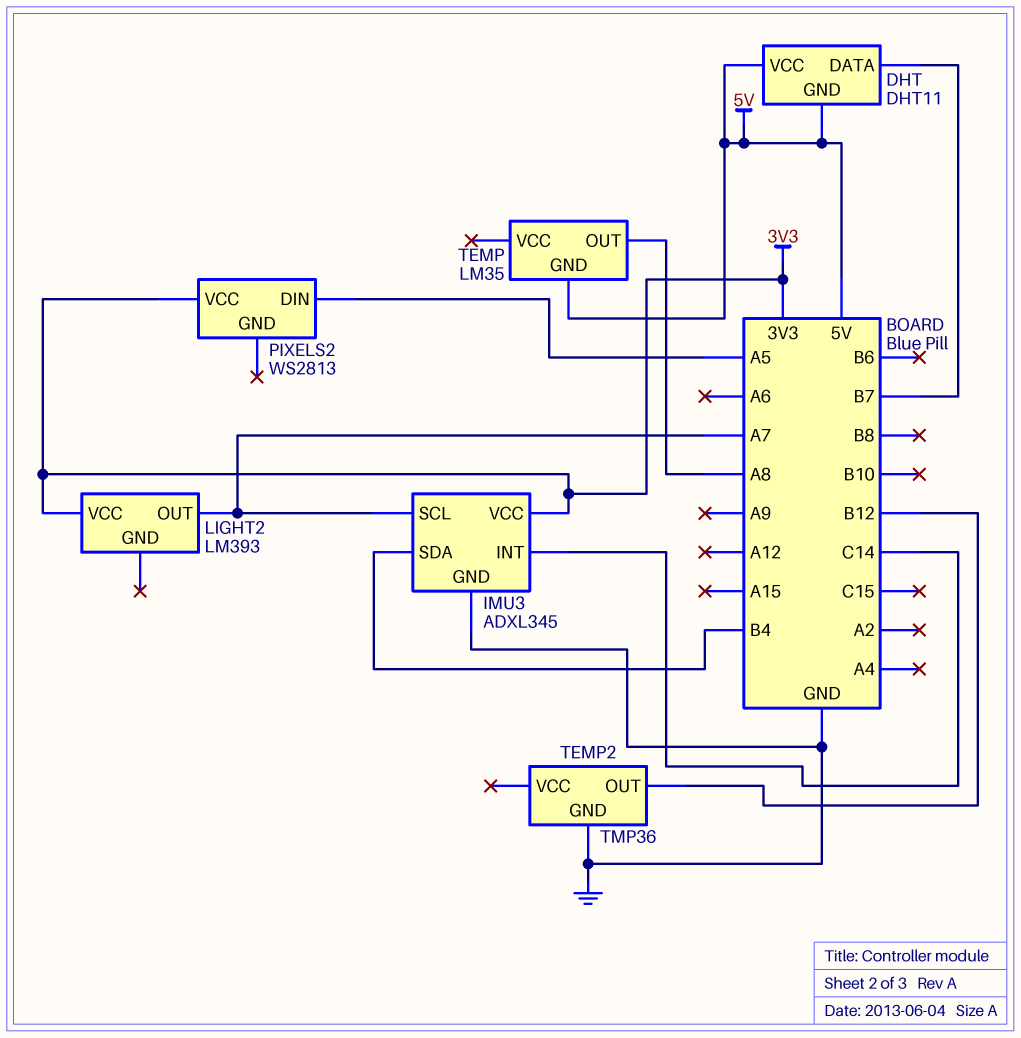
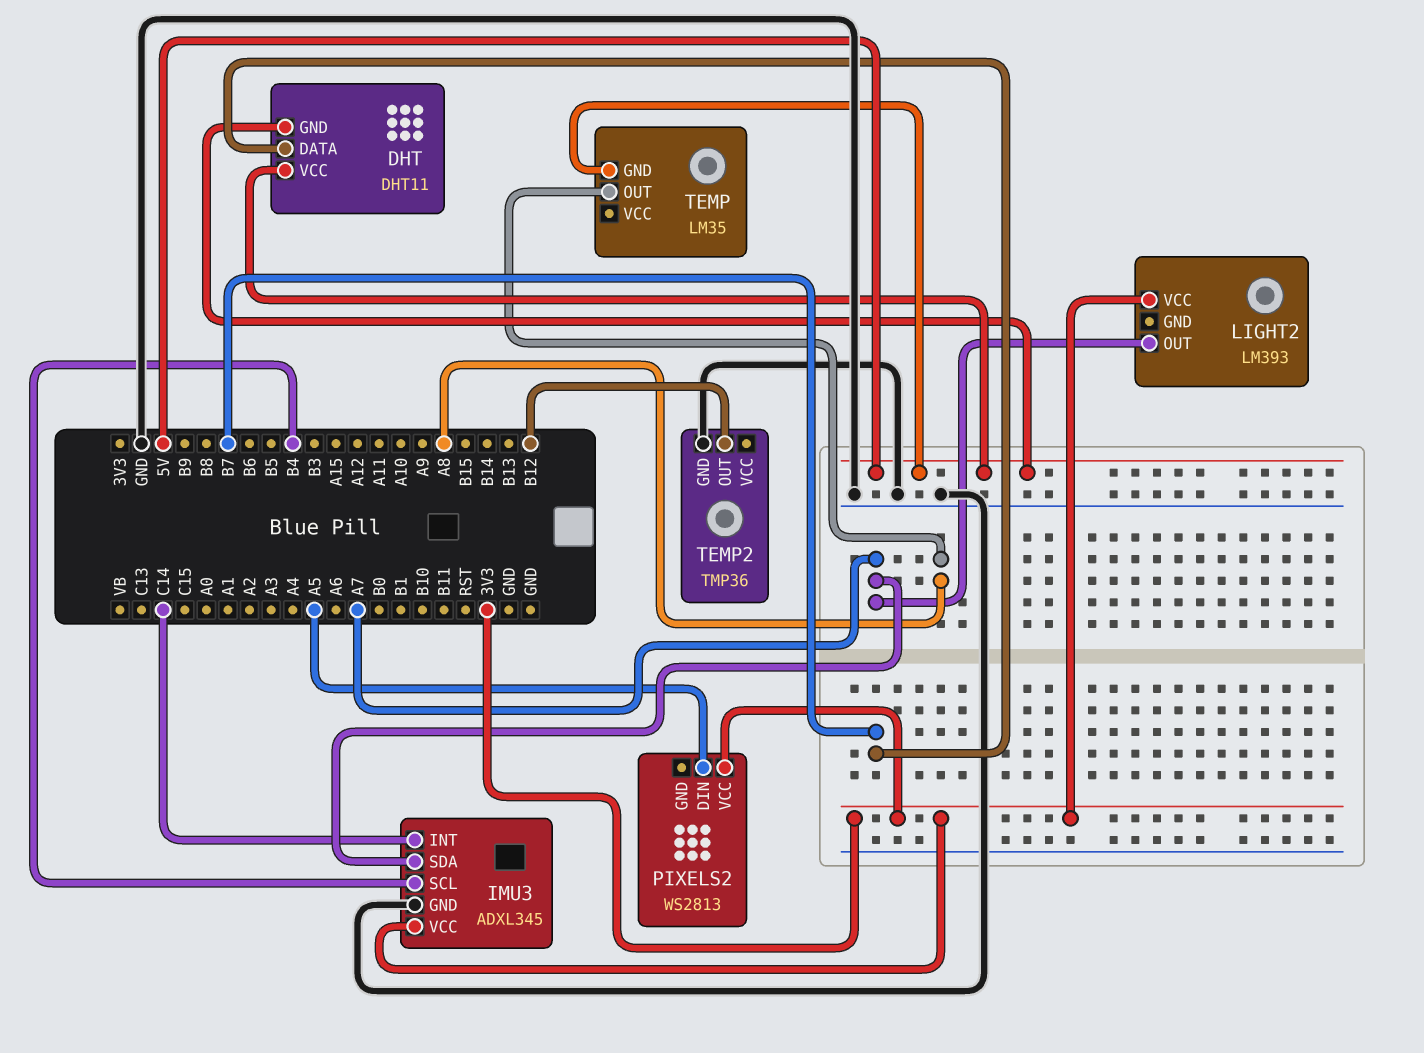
IMU3 pin SCL: A7 -> B4
IMU3 pin SDA: B4 -> A7

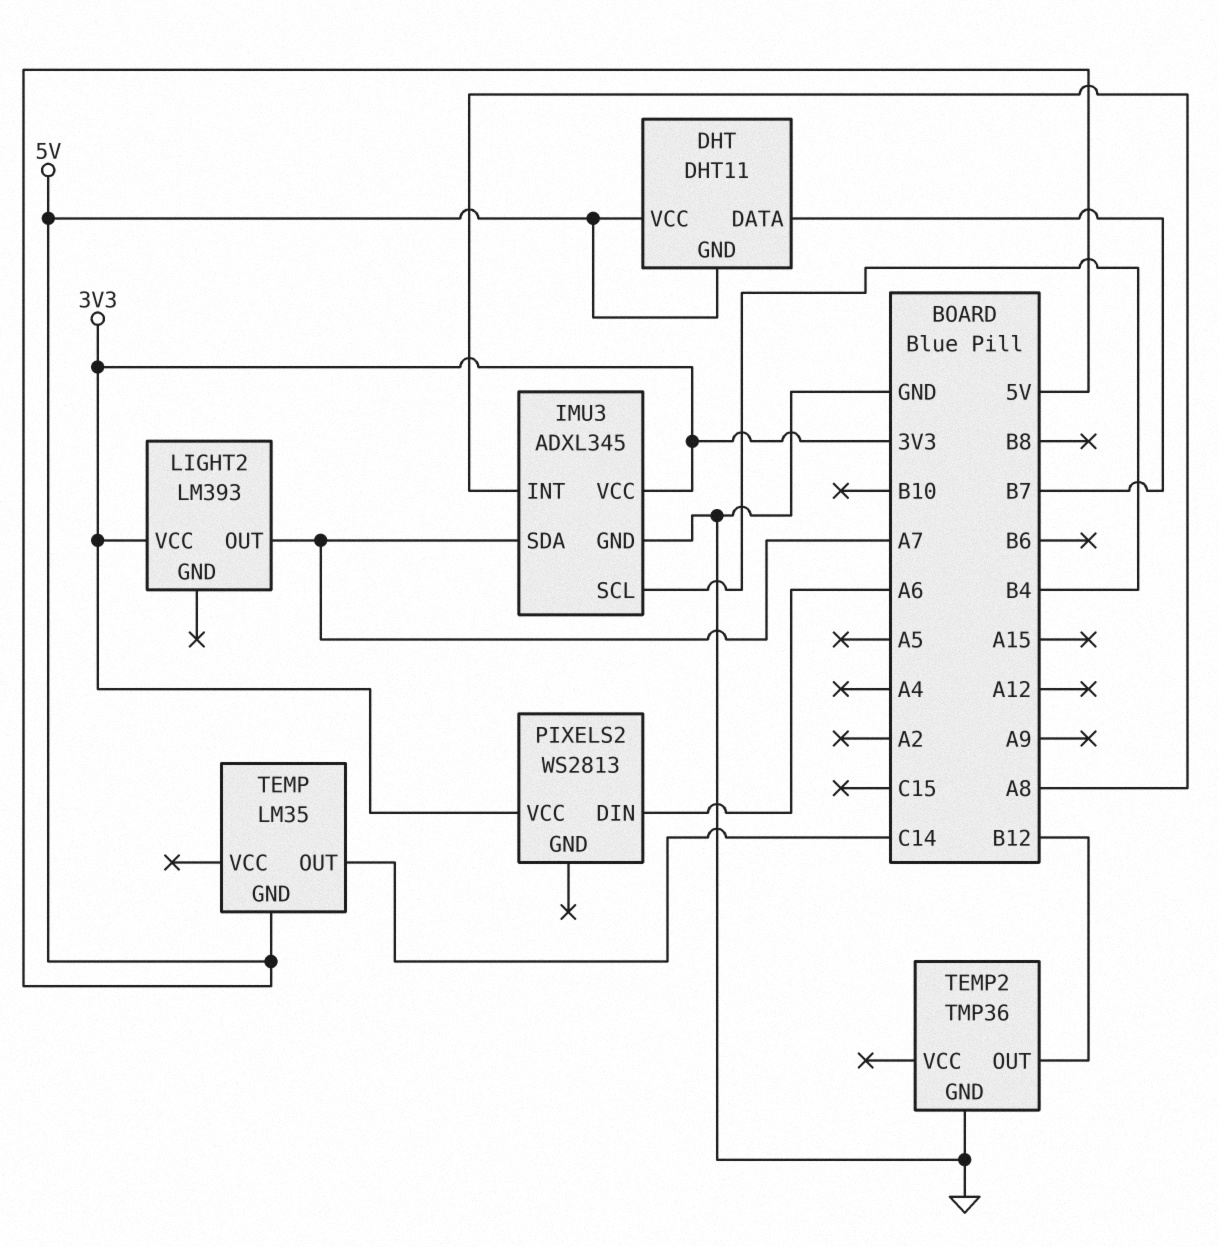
IMU3 pin INT: C14 -> A8
PIXELS2 pin DIN: A5 -> A6
TEMP pin OUT: A8 -> C14

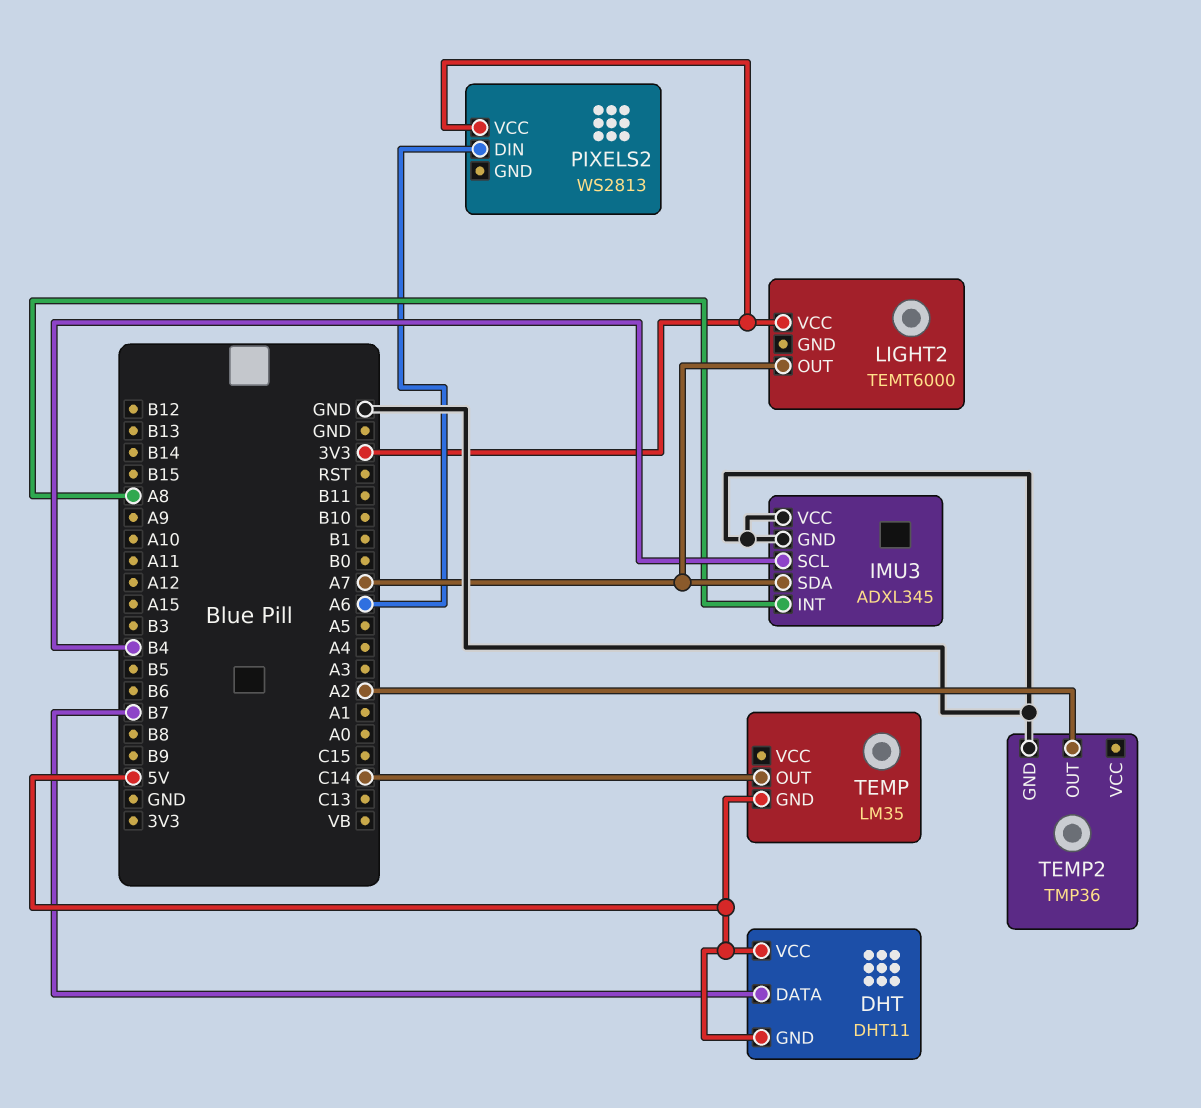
IMU3 pin VCC: 3V3 -> GND
LIGHT2: LM393 -> TEMT6000
TEMP2 pin OUT: B12 -> A2

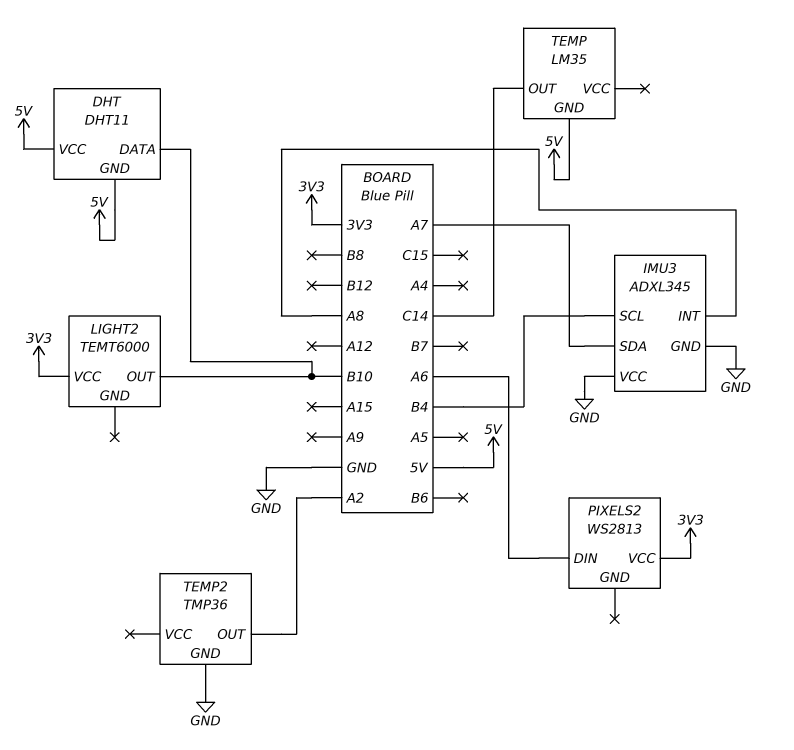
DHT pin DATA: B7 -> B10
LIGHT2 pin OUT: A7 -> B10

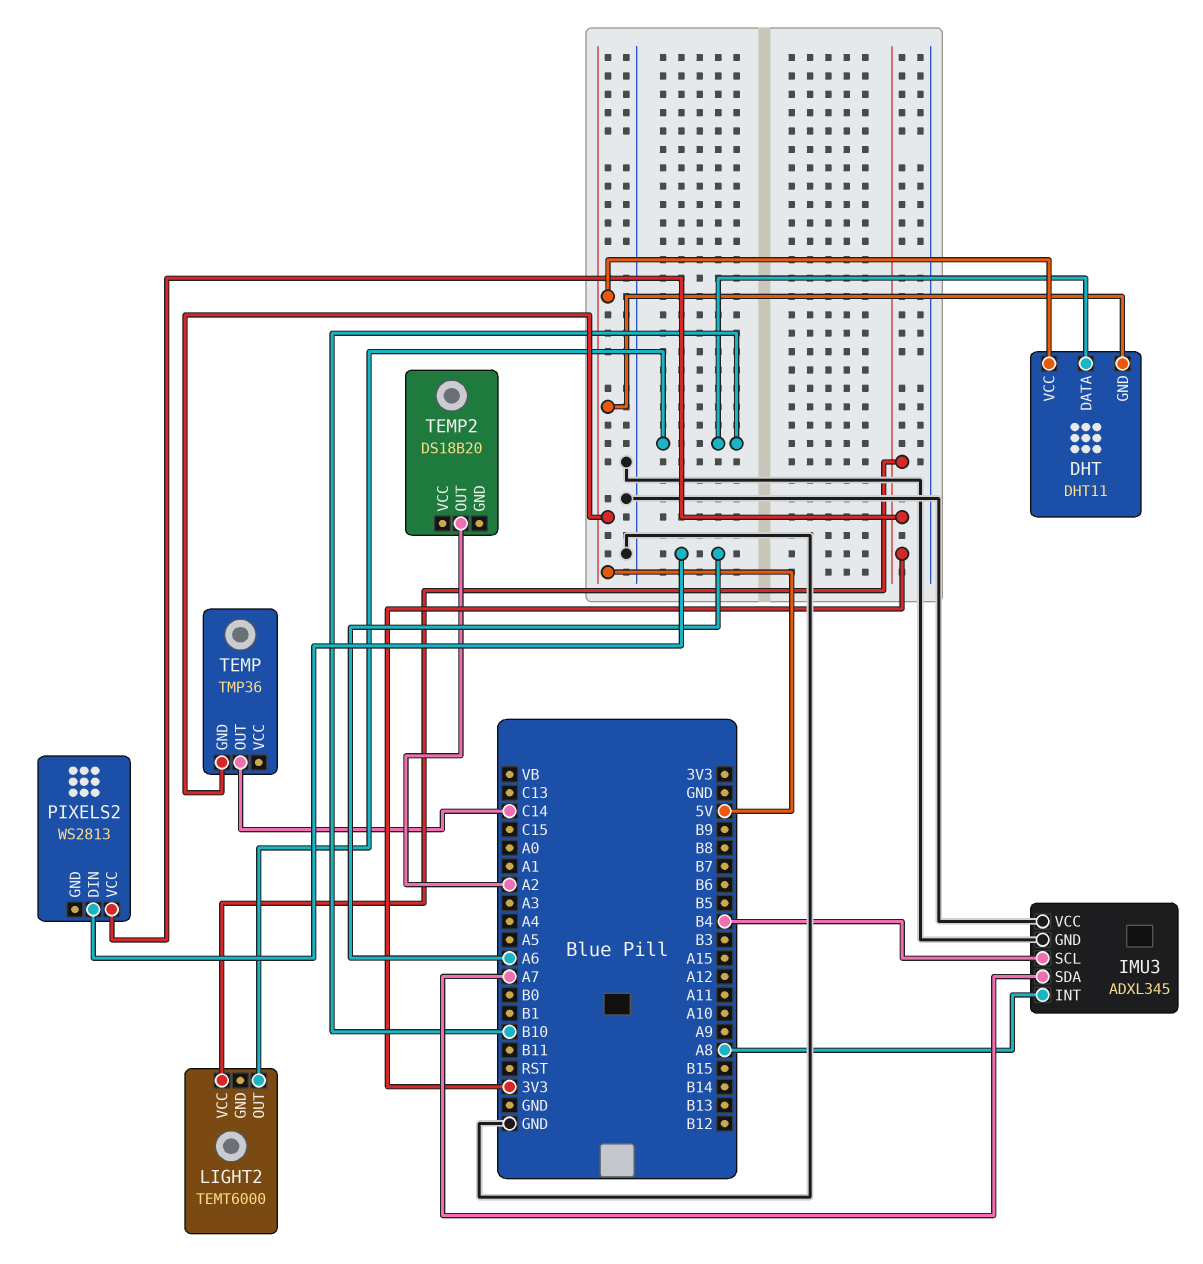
TEMP: LM35 -> TMP36
TEMP2: TMP36 -> DS18B20
TEMP2 pin GND: GND -> none

